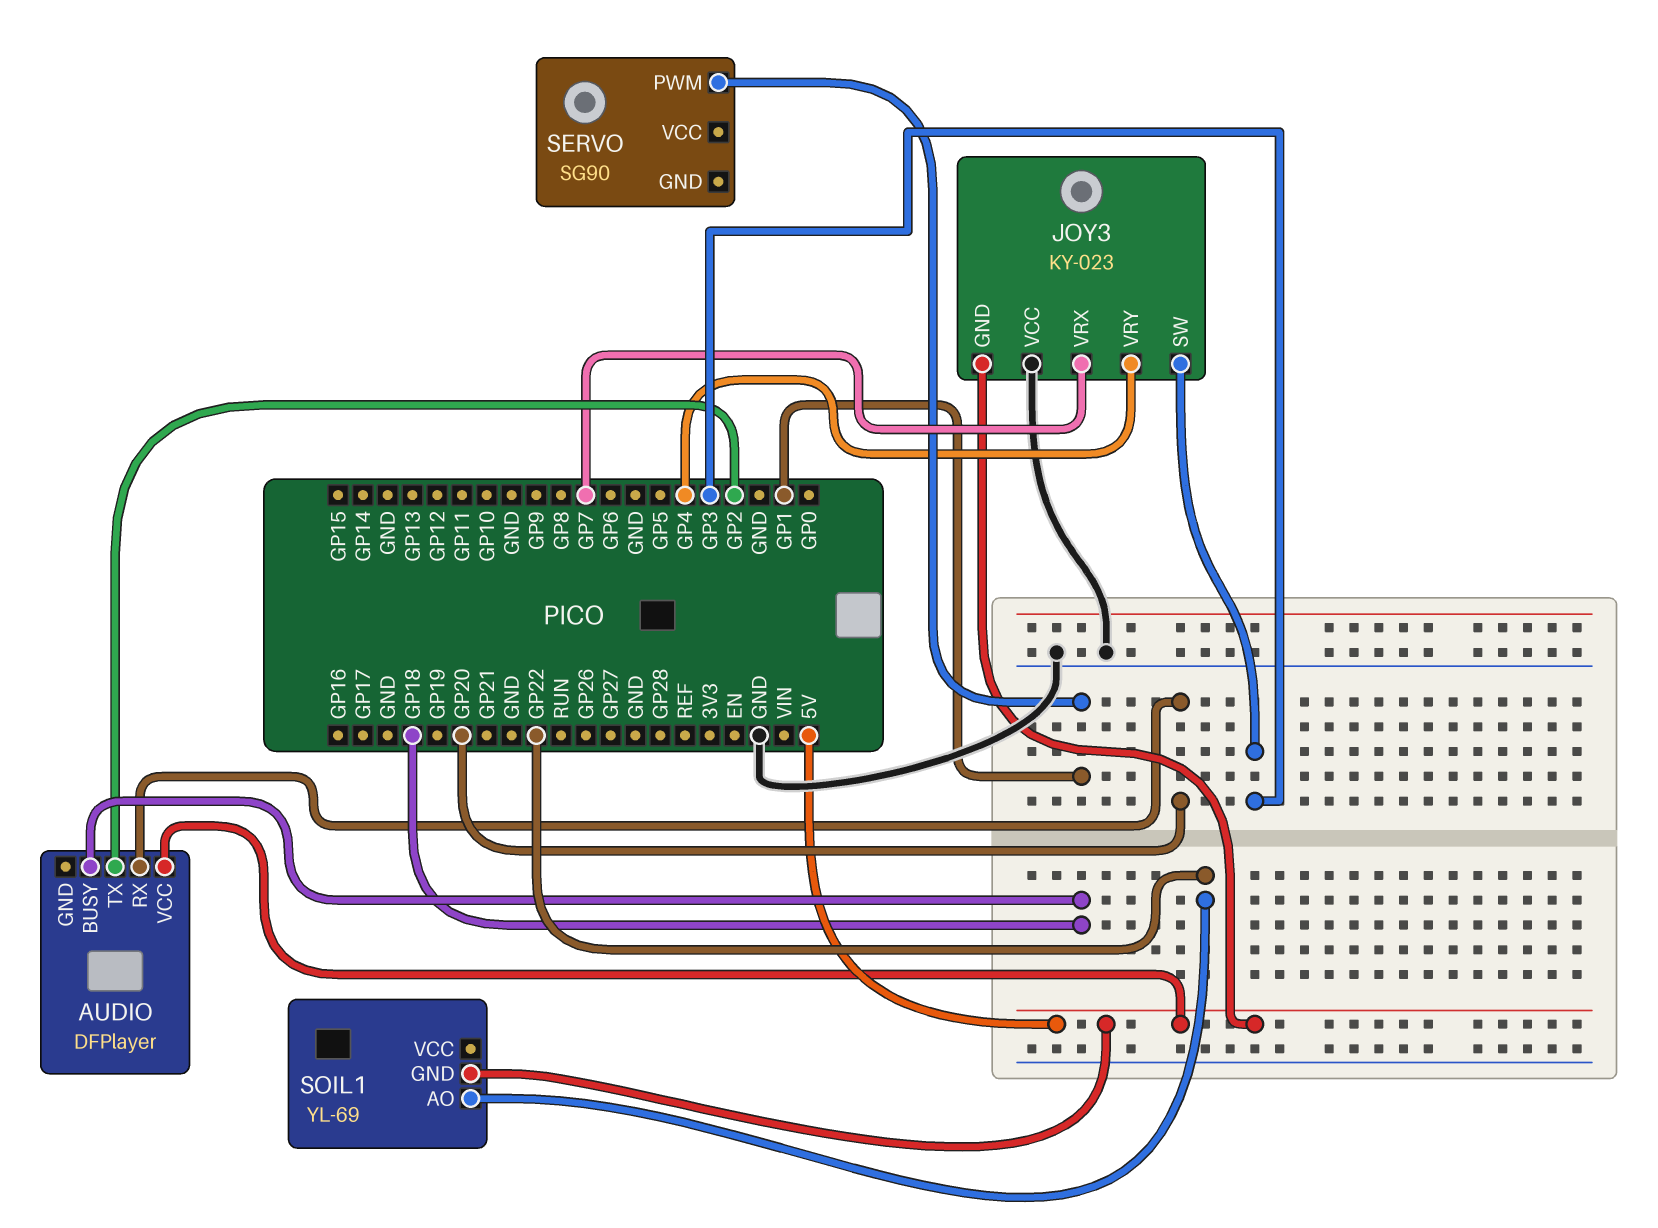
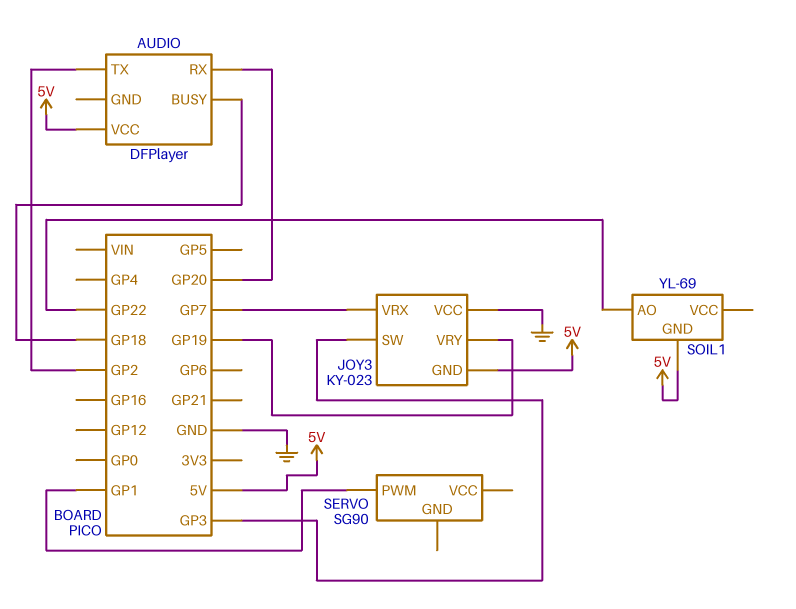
JOY3 pin VRY: GP4 -> GP19

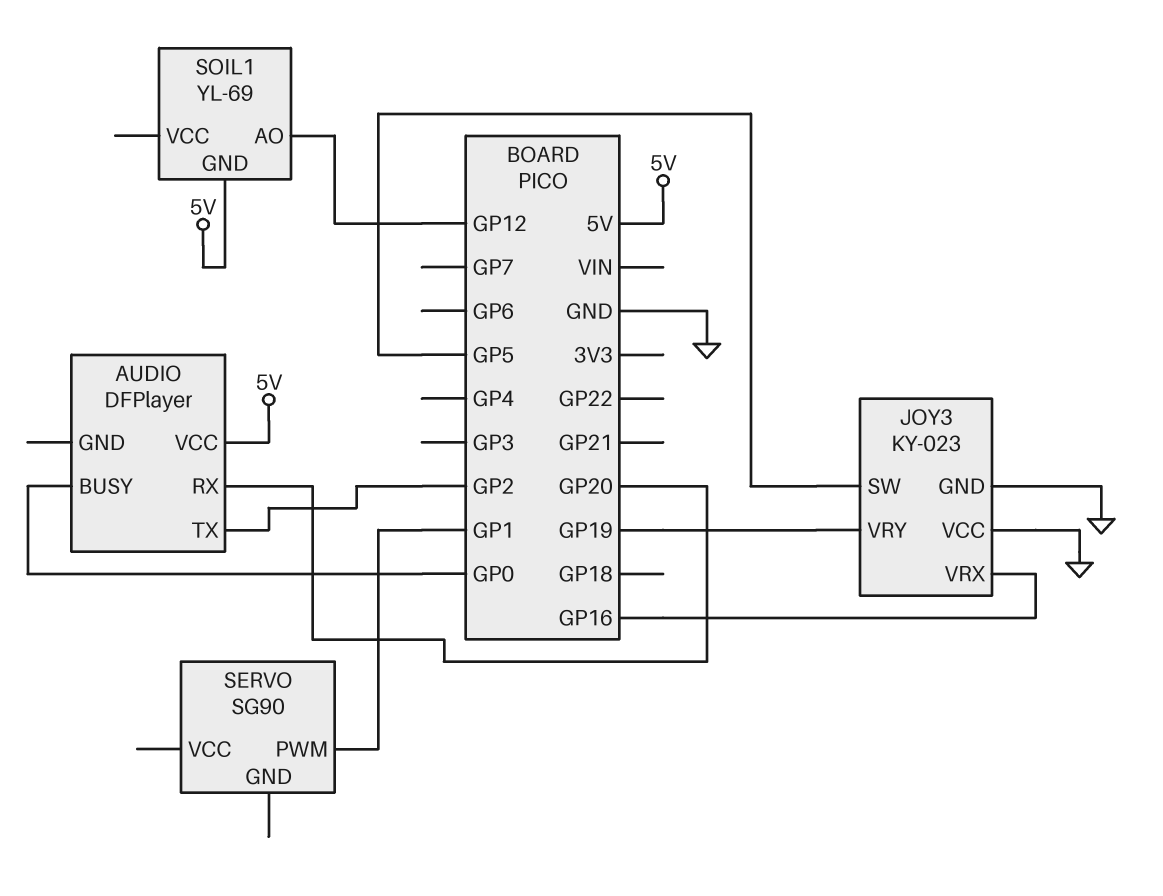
AUDIO pin BUSY: GP18 -> GP0
JOY3 pin GND: 5V -> GND
JOY3 pin SW: GP3 -> GP5
JOY3 pin VRX: GP7 -> GP16
SOIL1 pin AO: GP22 -> GP12

